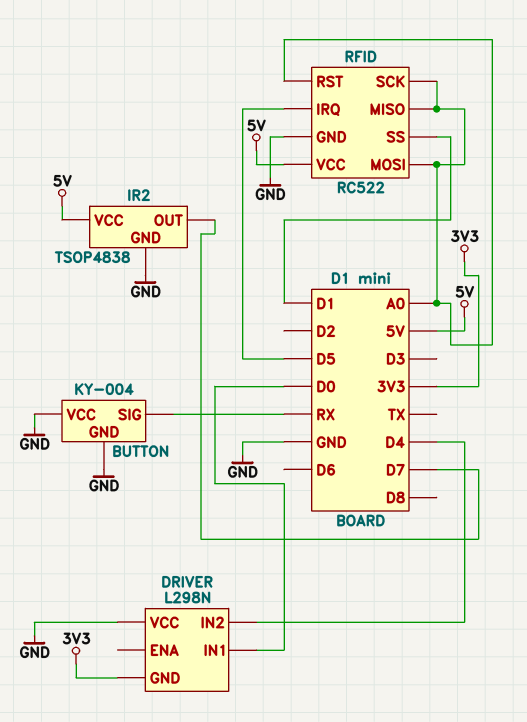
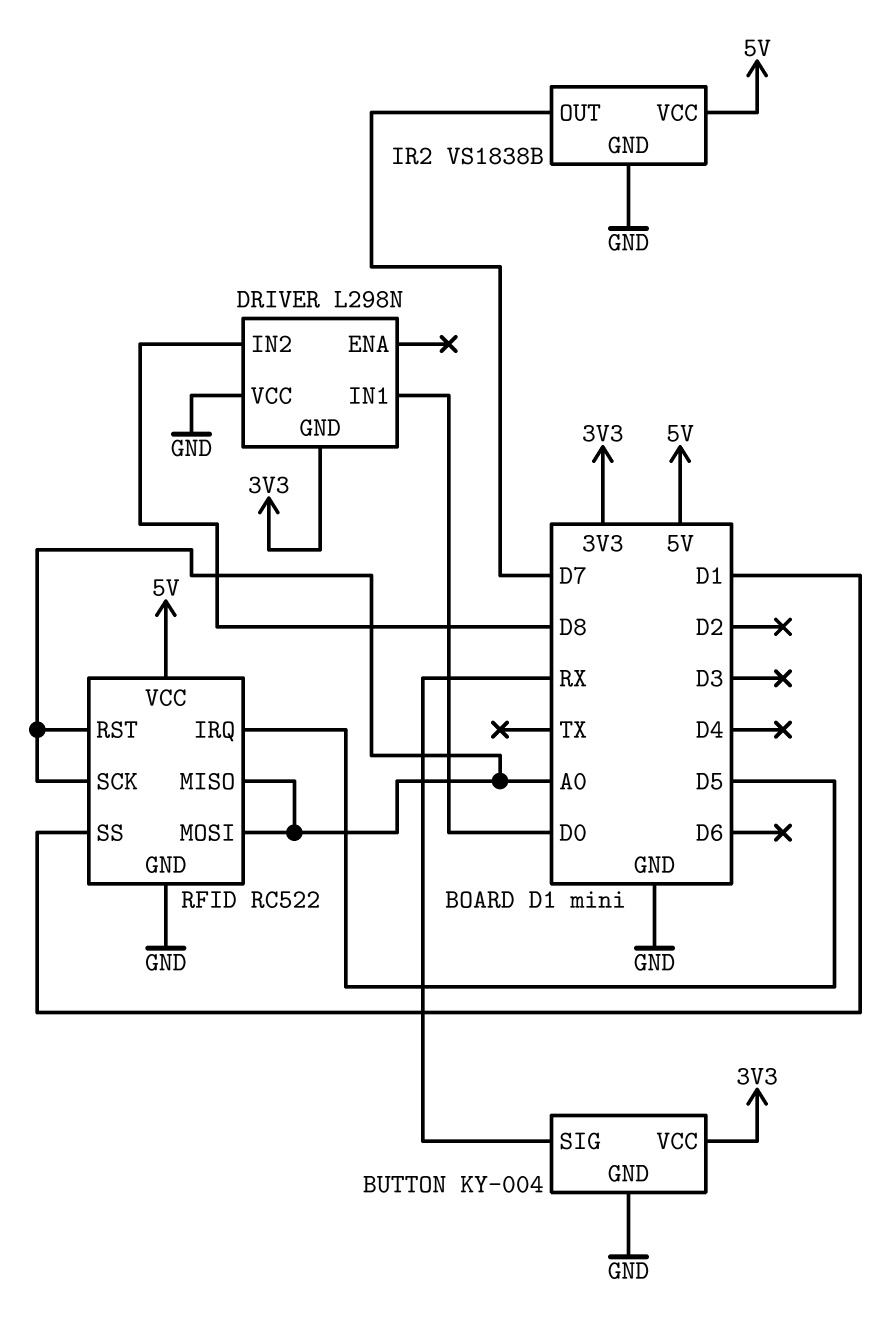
BUTTON pin VCC: GND -> 3V3
DRIVER pin IN2: D4 -> D8
IR2: TSOP4838 -> VS1838B

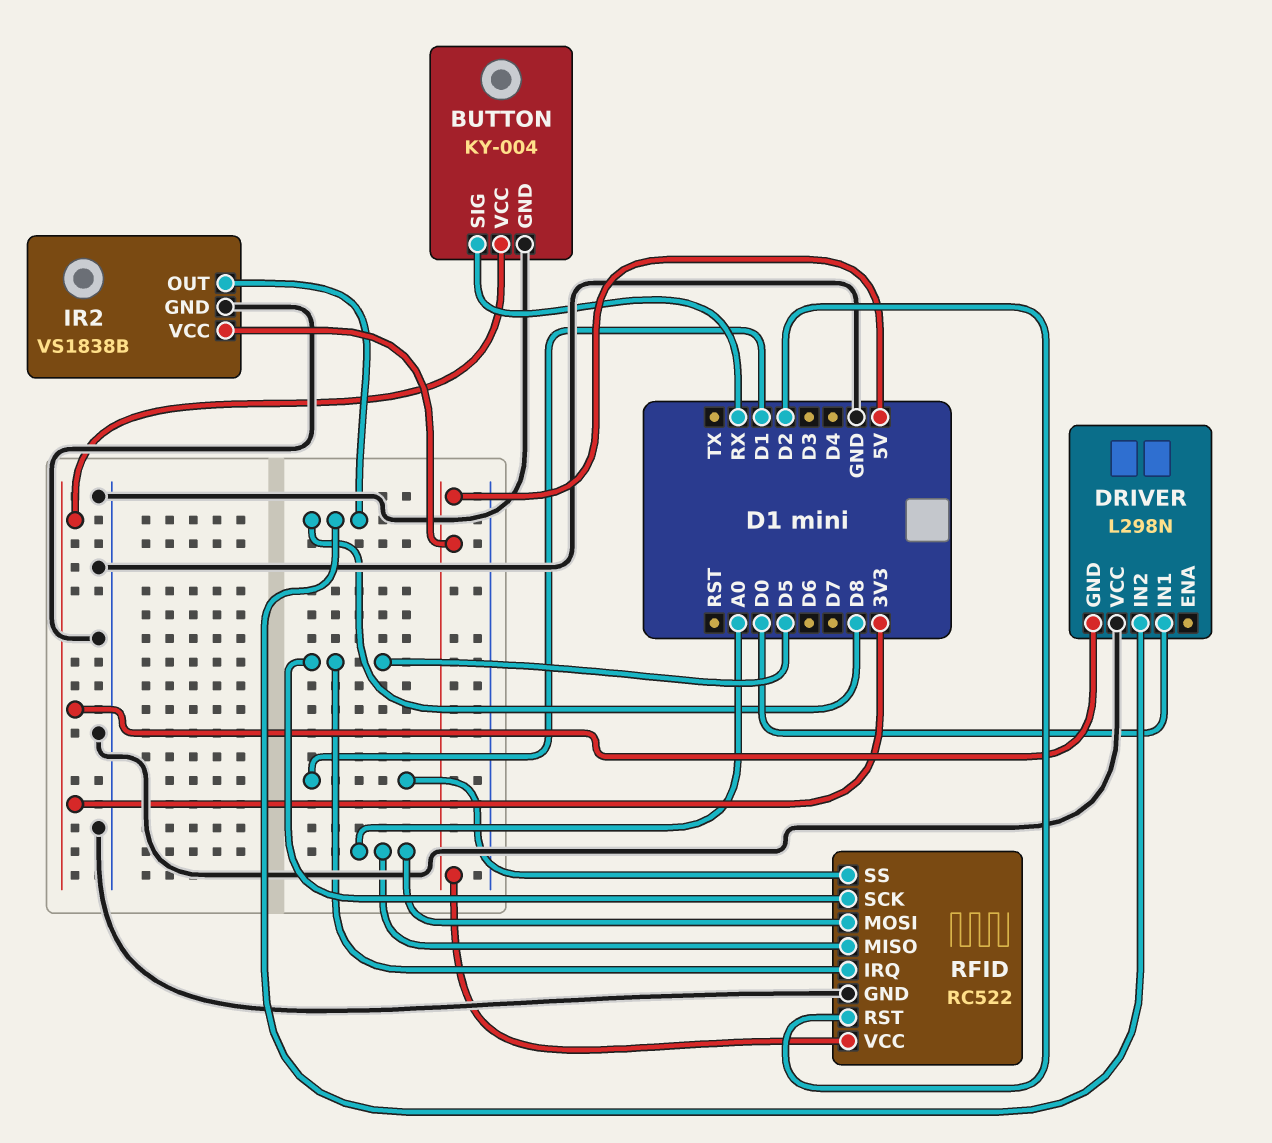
IR2 pin OUT: D7 -> D8
RFID pin RST: A0 -> D2
RFID pin SCK: A0 -> D5

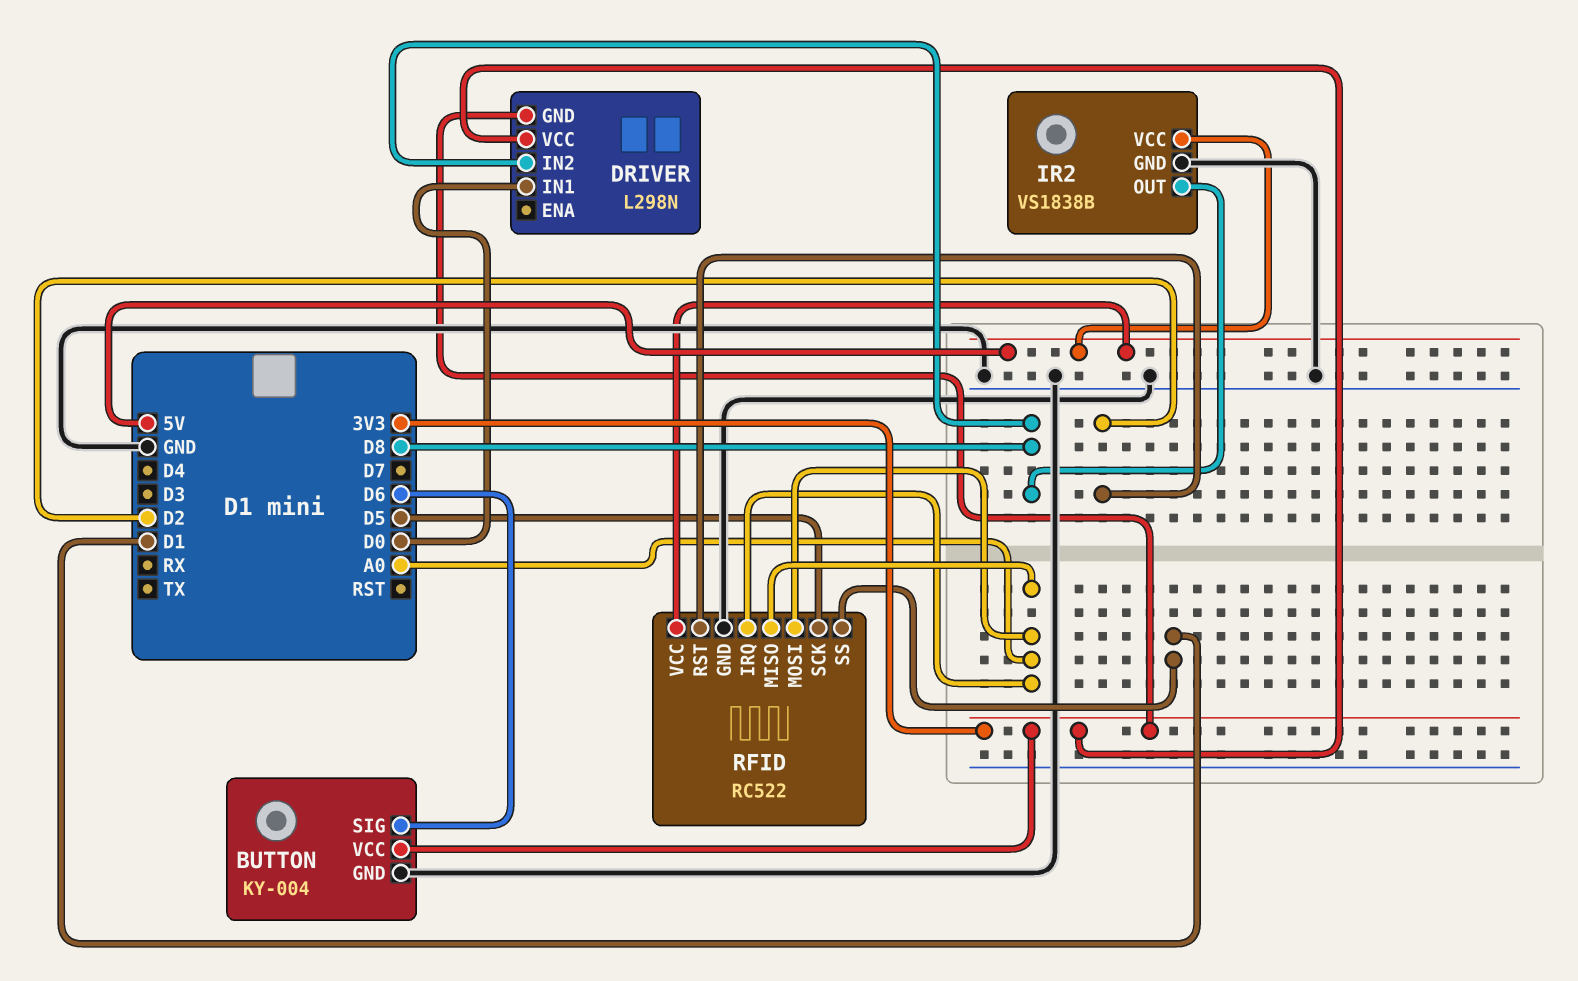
BUTTON pin SIG: RX -> D6
DRIVER pin VCC: GND -> 3V3
RFID pin IRQ: D5 -> A0

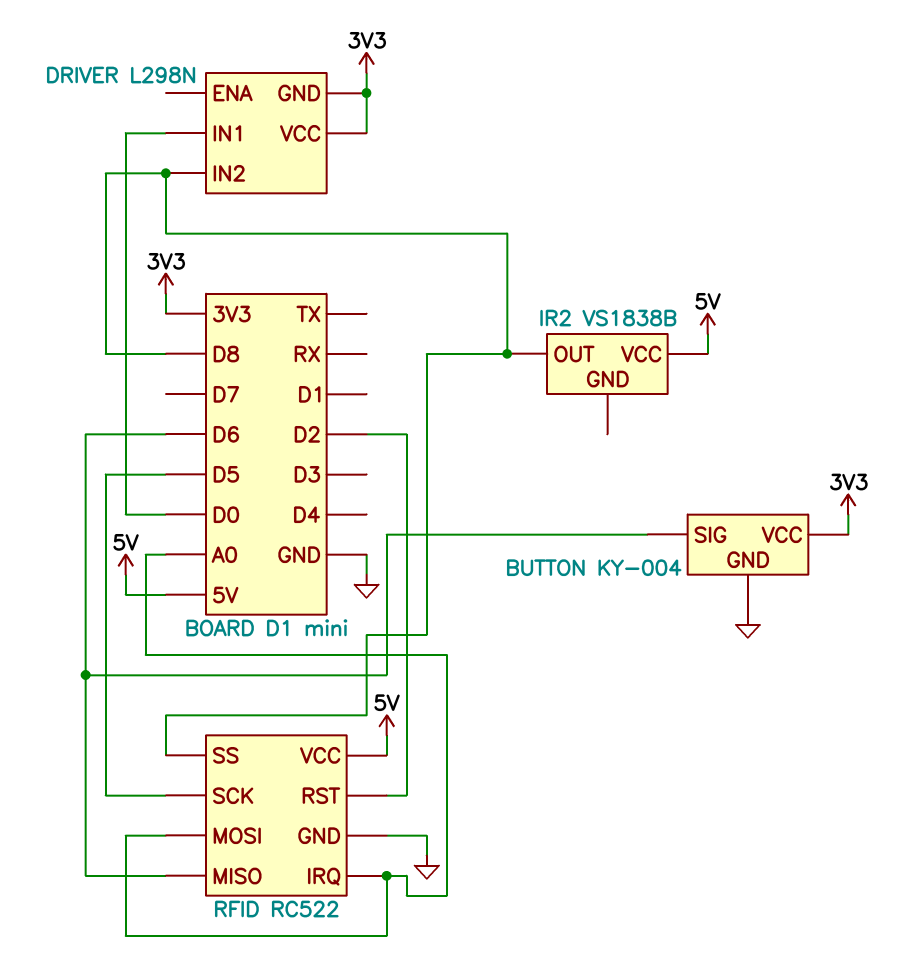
IR2 pin GND: GND -> none
RFID pin MISO: A0 -> D6
RFID pin SS: D1 -> D8

